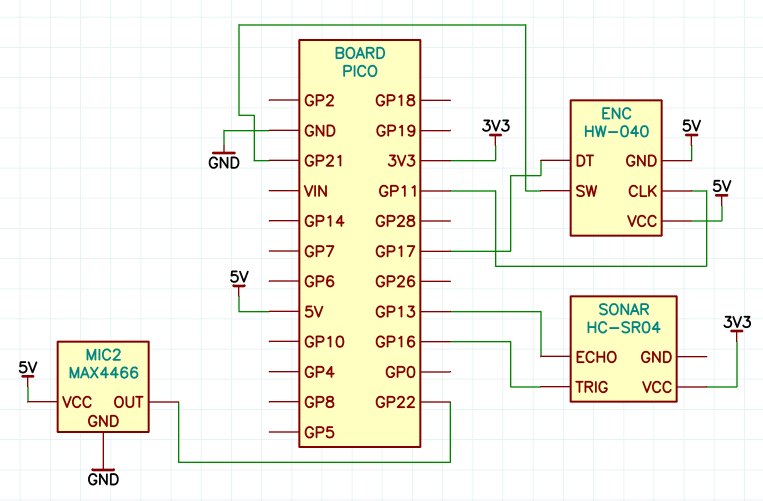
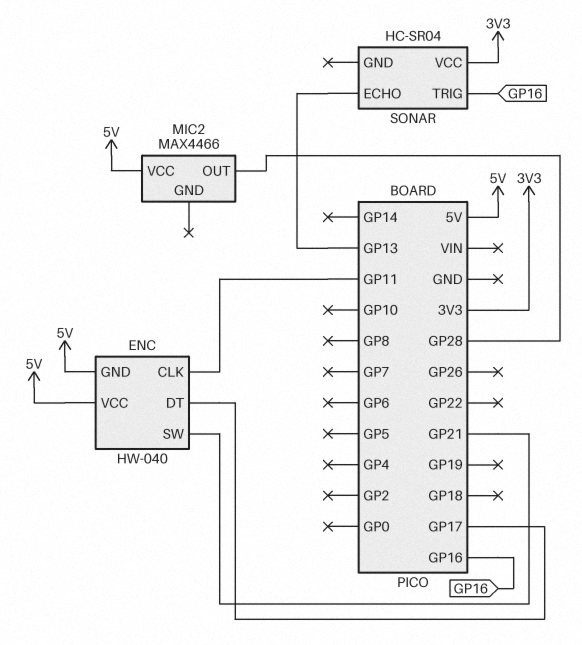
MIC2 pin GND: GND -> none
MIC2 pin OUT: GP22 -> GP28

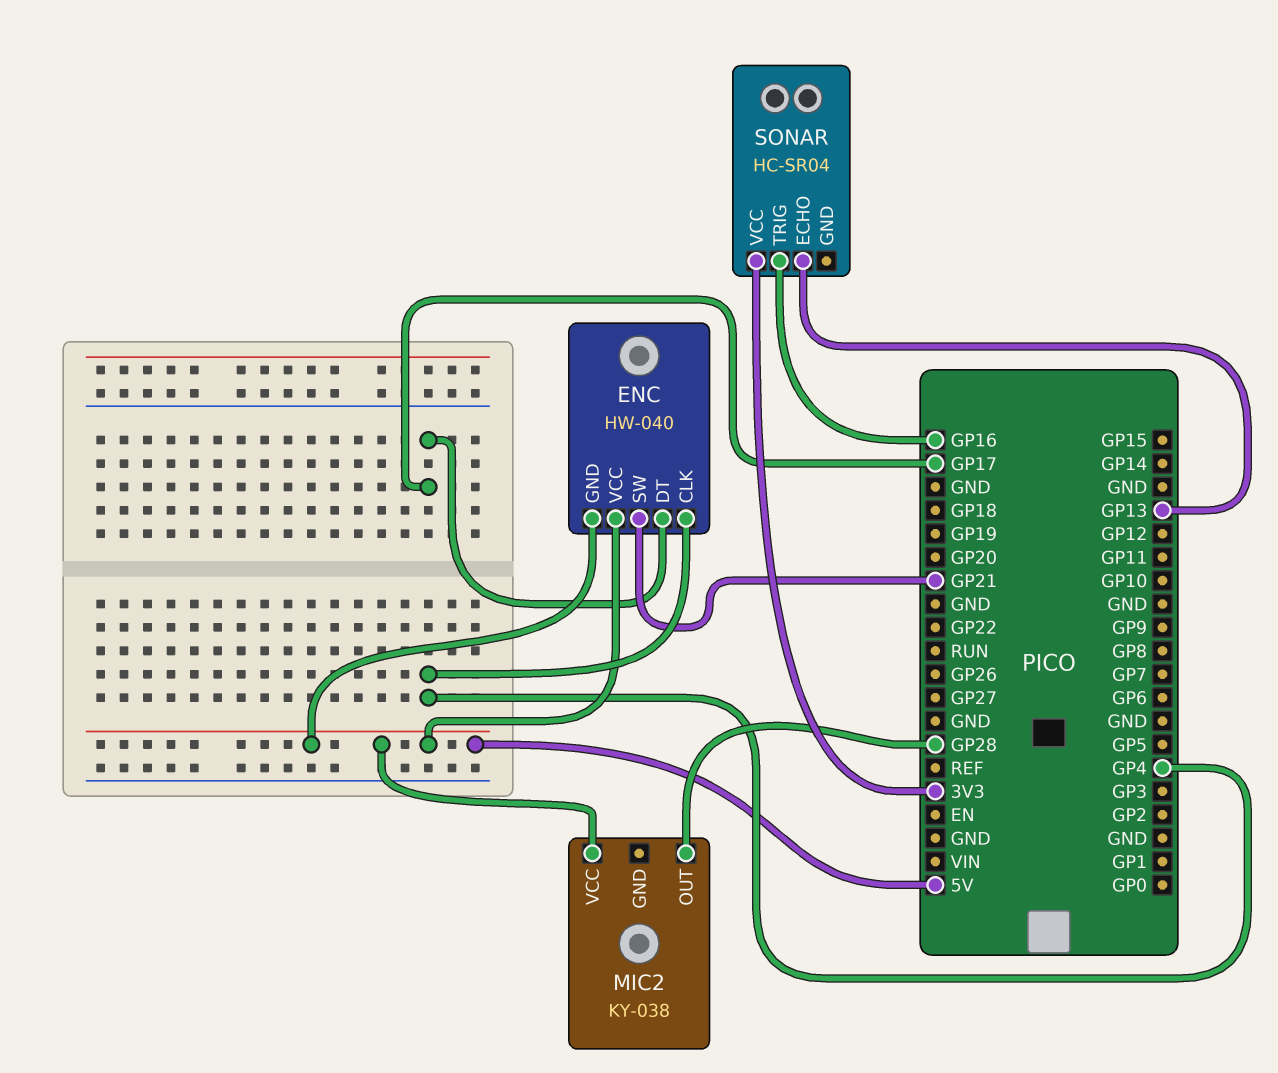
ENC pin CLK: GP11 -> GP4
MIC2: MAX4466 -> KY-038

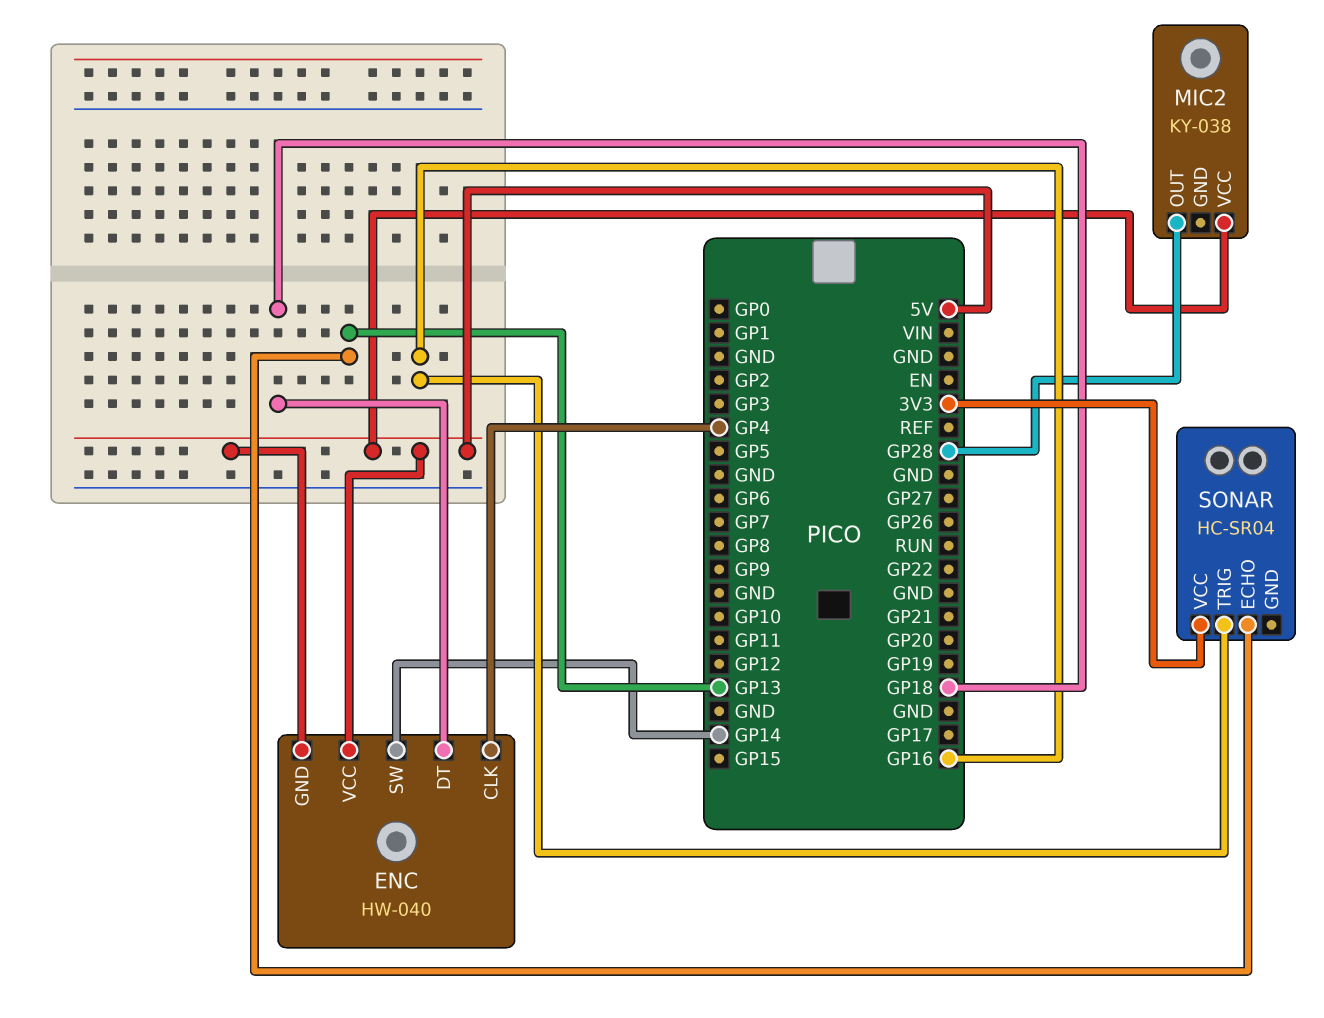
ENC pin DT: GP17 -> GP18
ENC pin SW: GP21 -> GP14

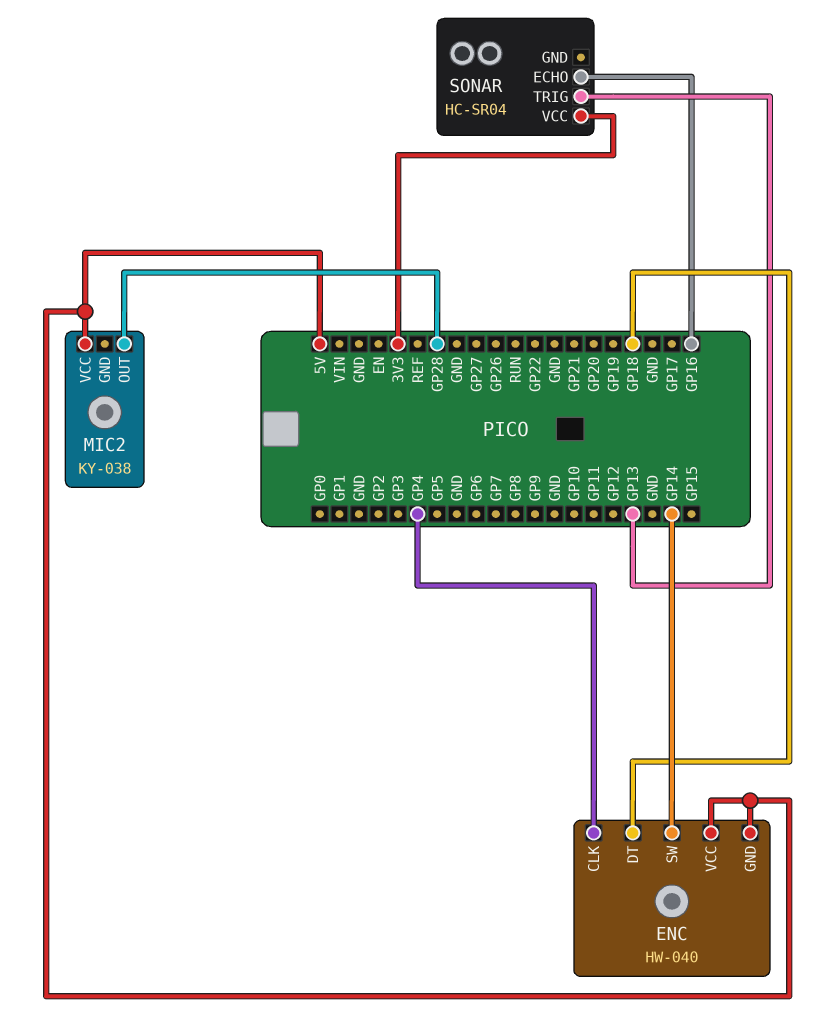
SONAR pin ECHO: GP13 -> GP16
SONAR pin TRIG: GP16 -> GP13

